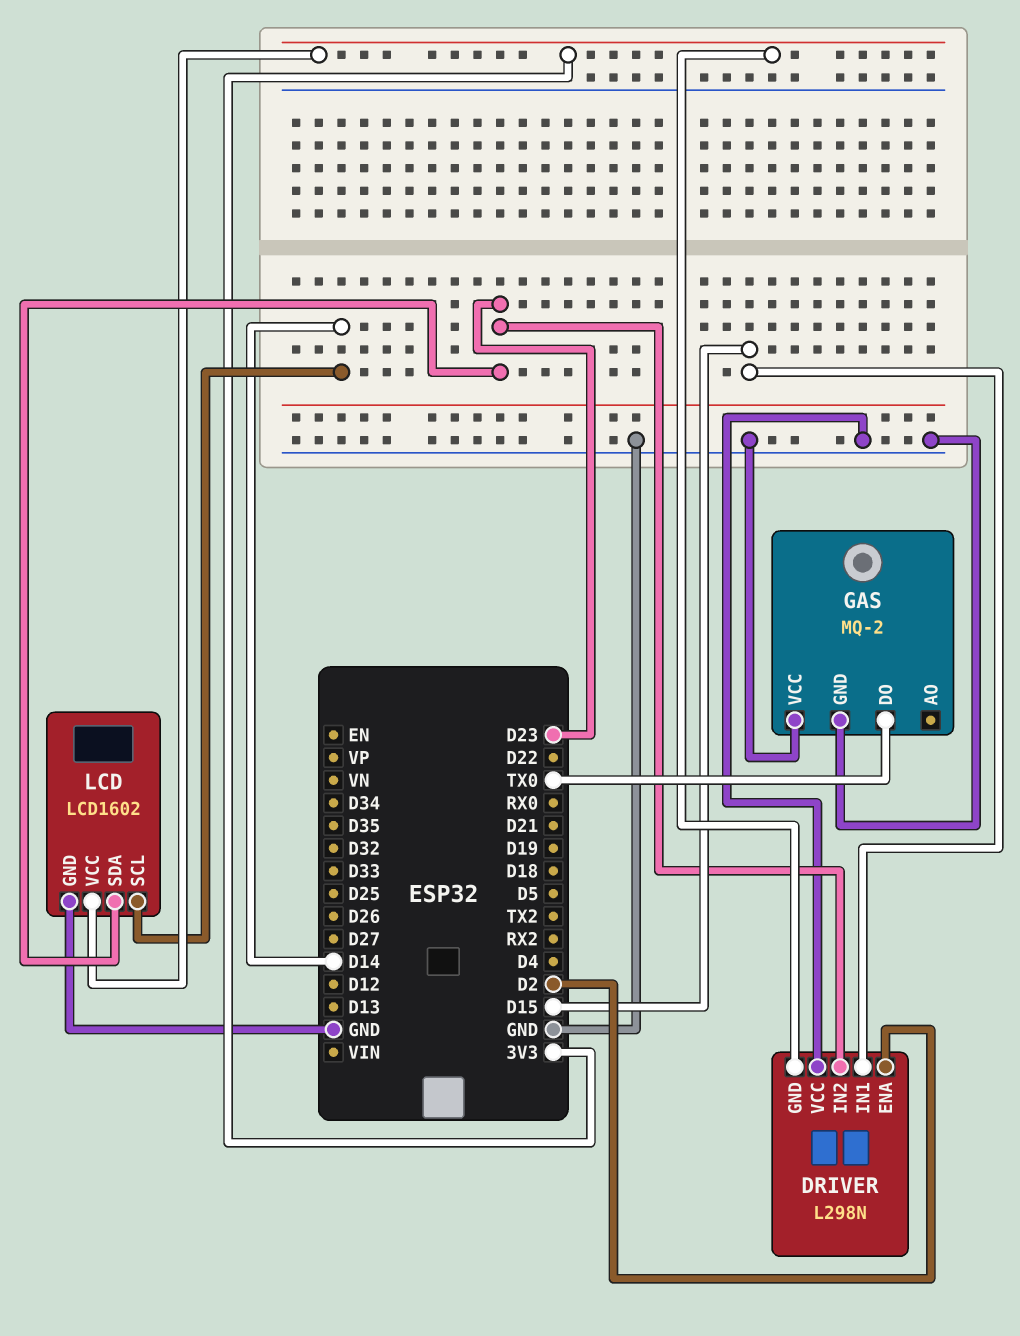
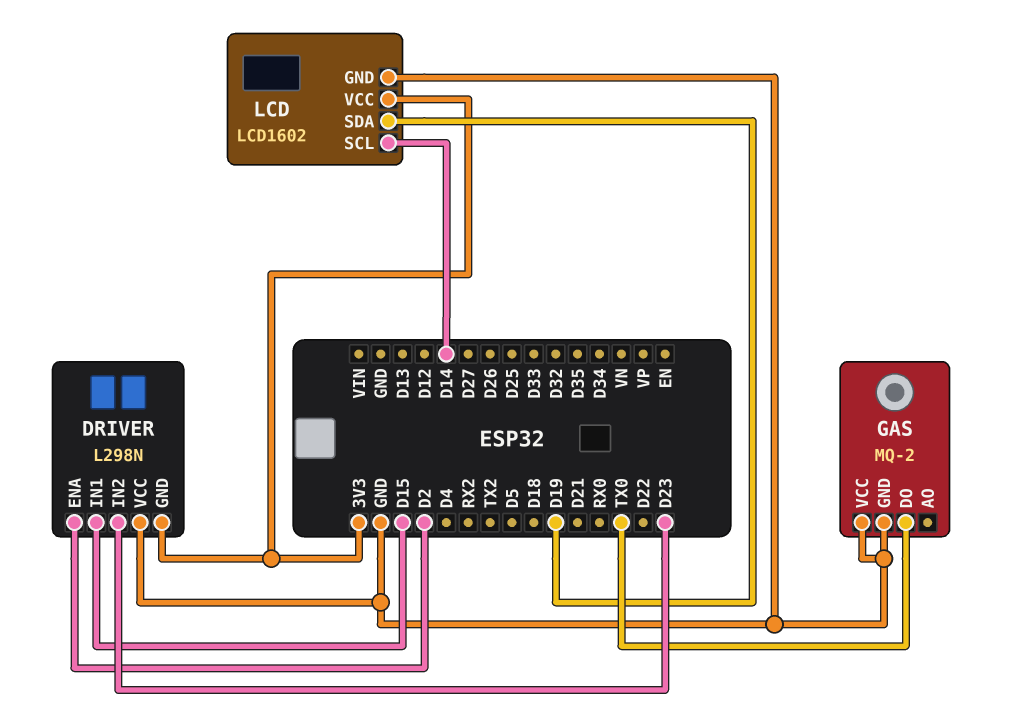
LCD pin SDA: D23 -> D19

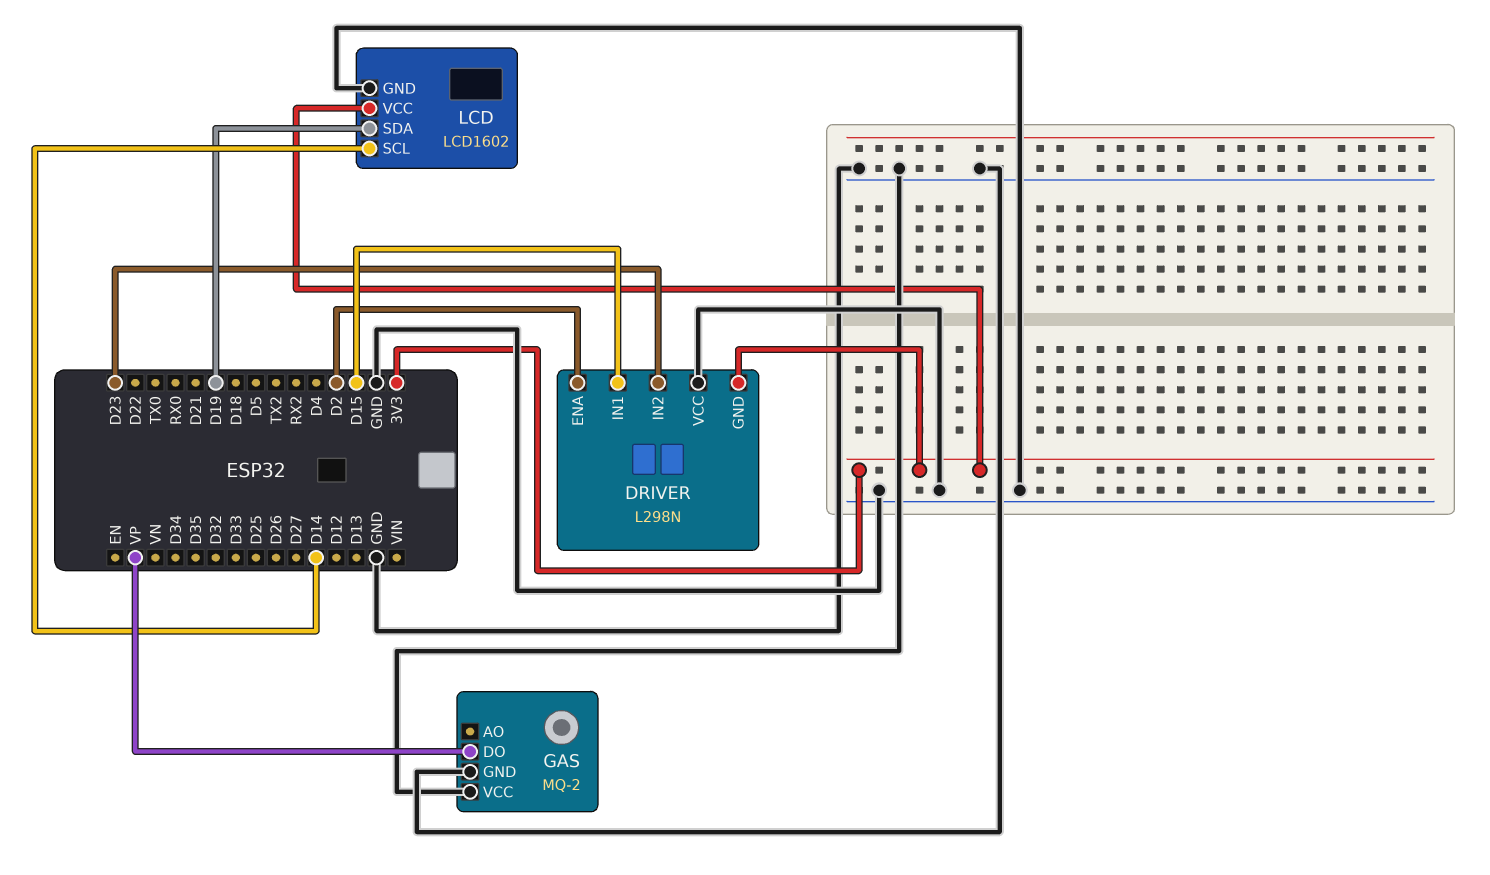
GAS pin DO: TX0 -> VP

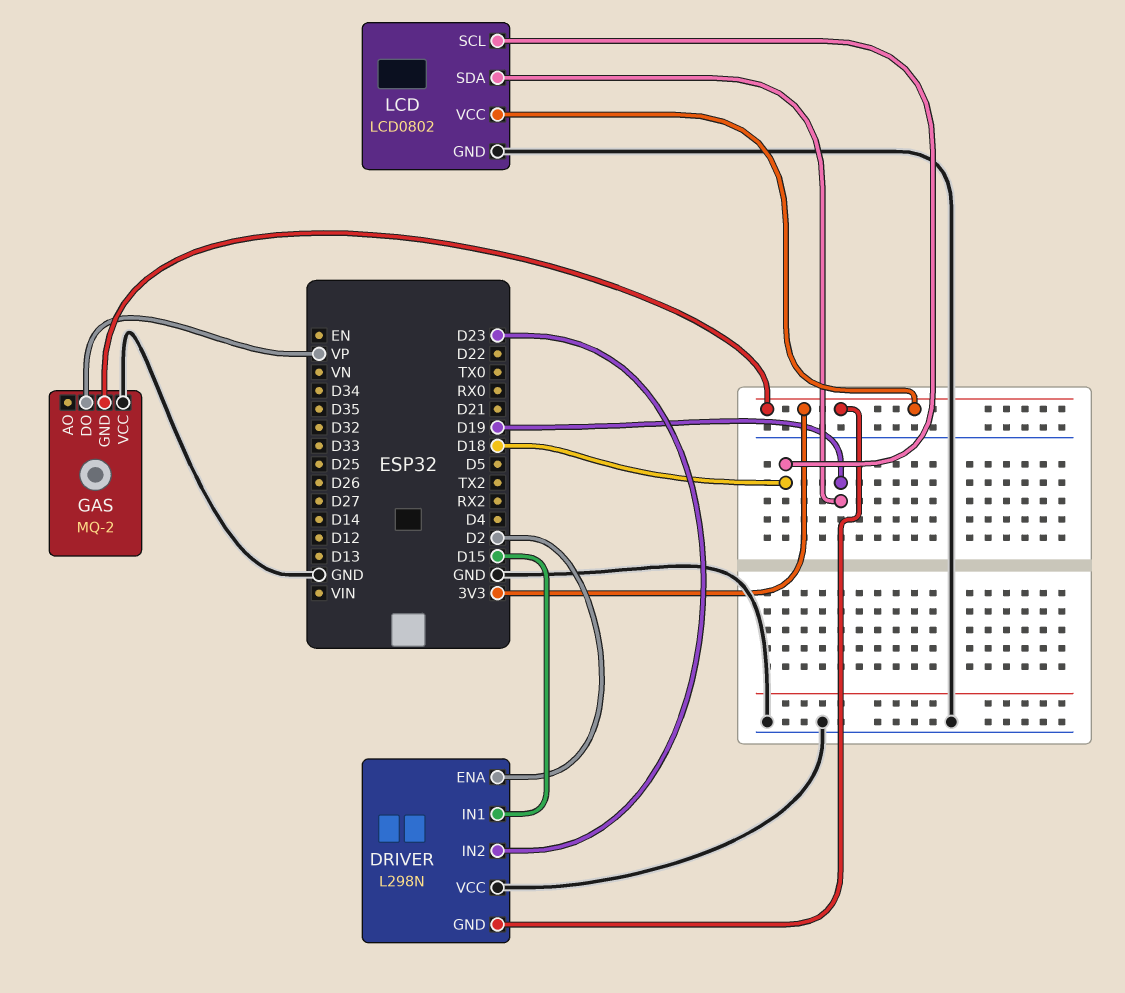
GAS pin GND: GND -> 3V3
LCD: LCD1602 -> LCD0802
LCD pin SCL: D14 -> D18

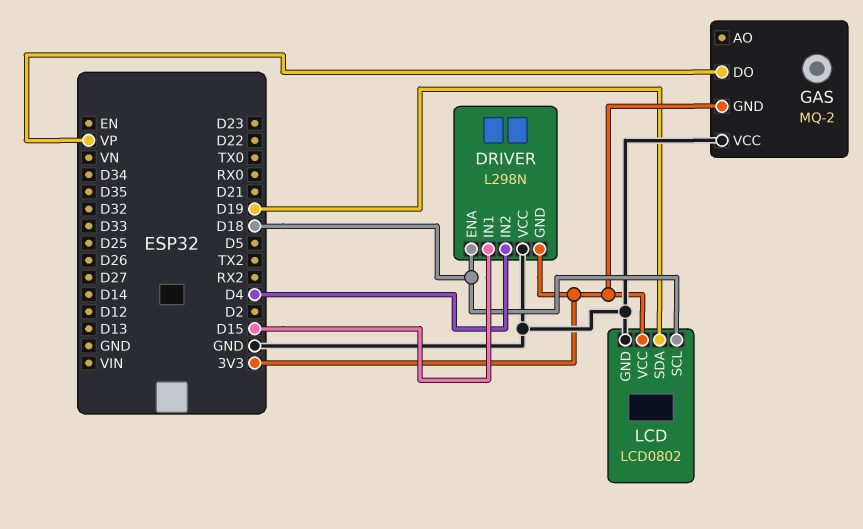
DRIVER pin ENA: D2 -> D18
DRIVER pin IN2: D23 -> D4

